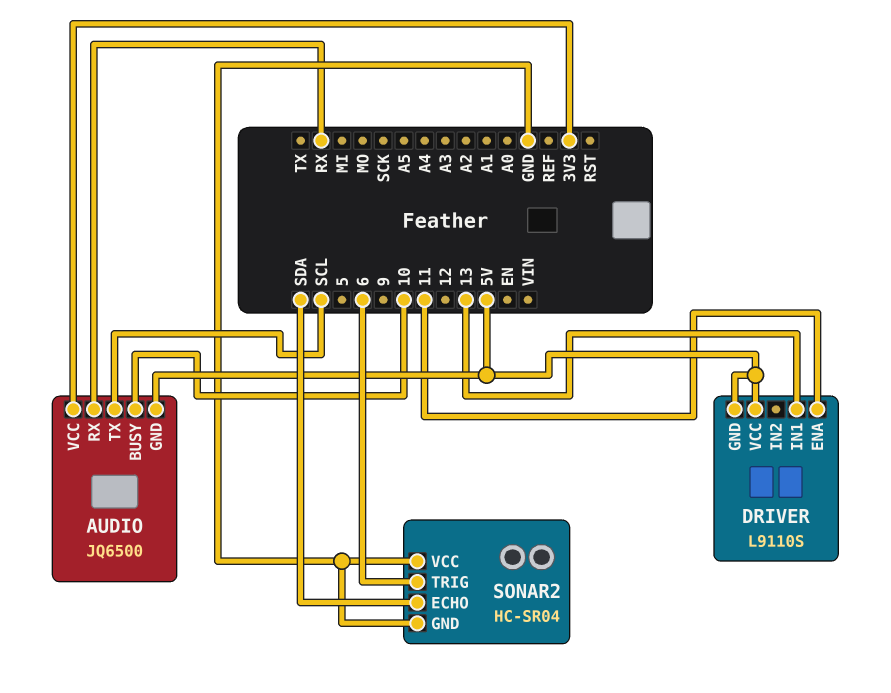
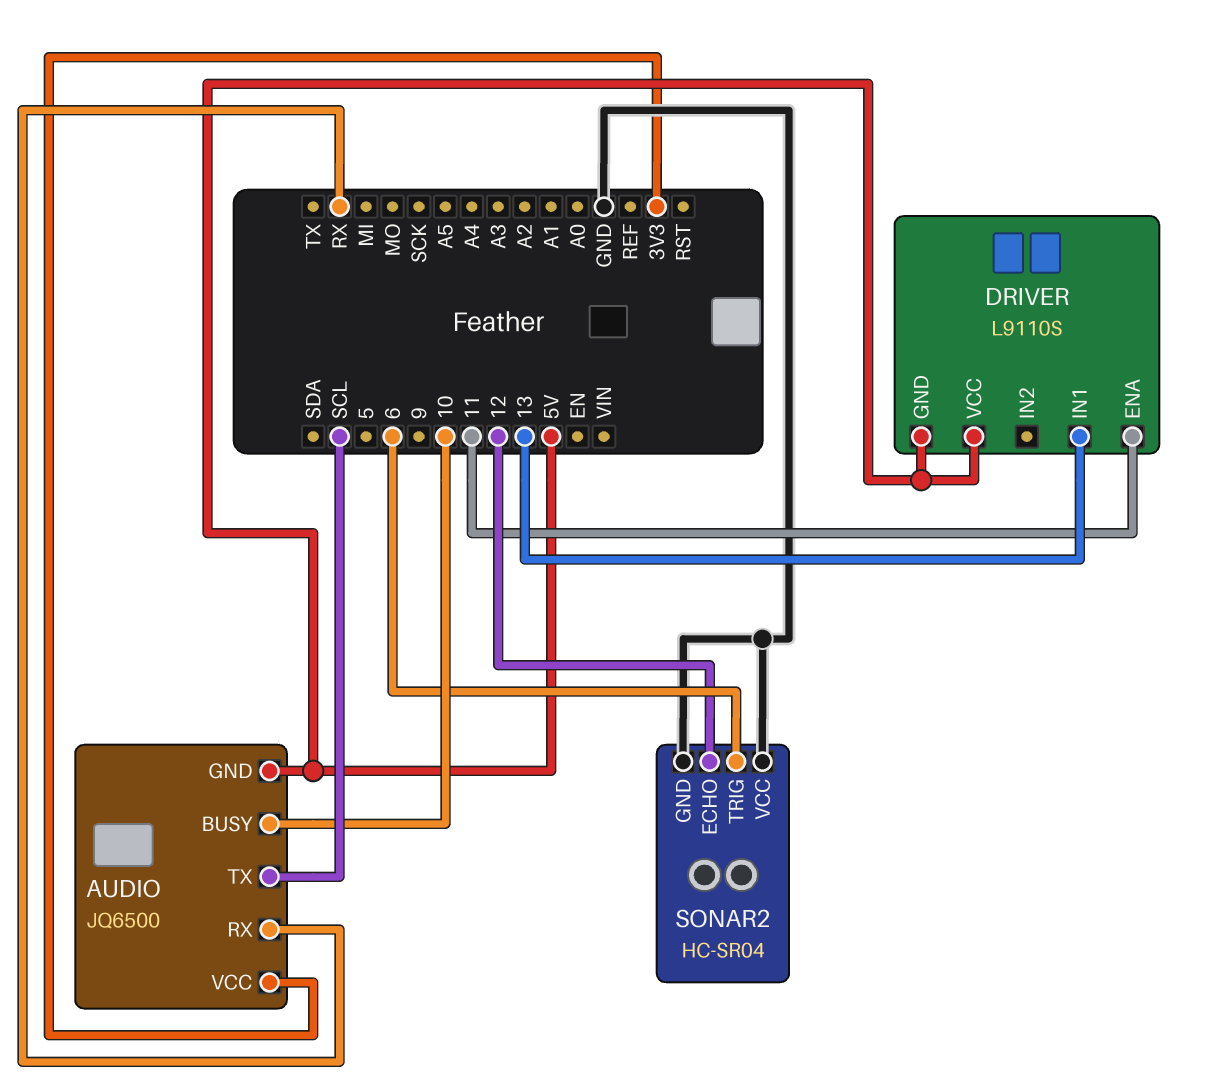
SONAR2 pin ECHO: SDA -> 12

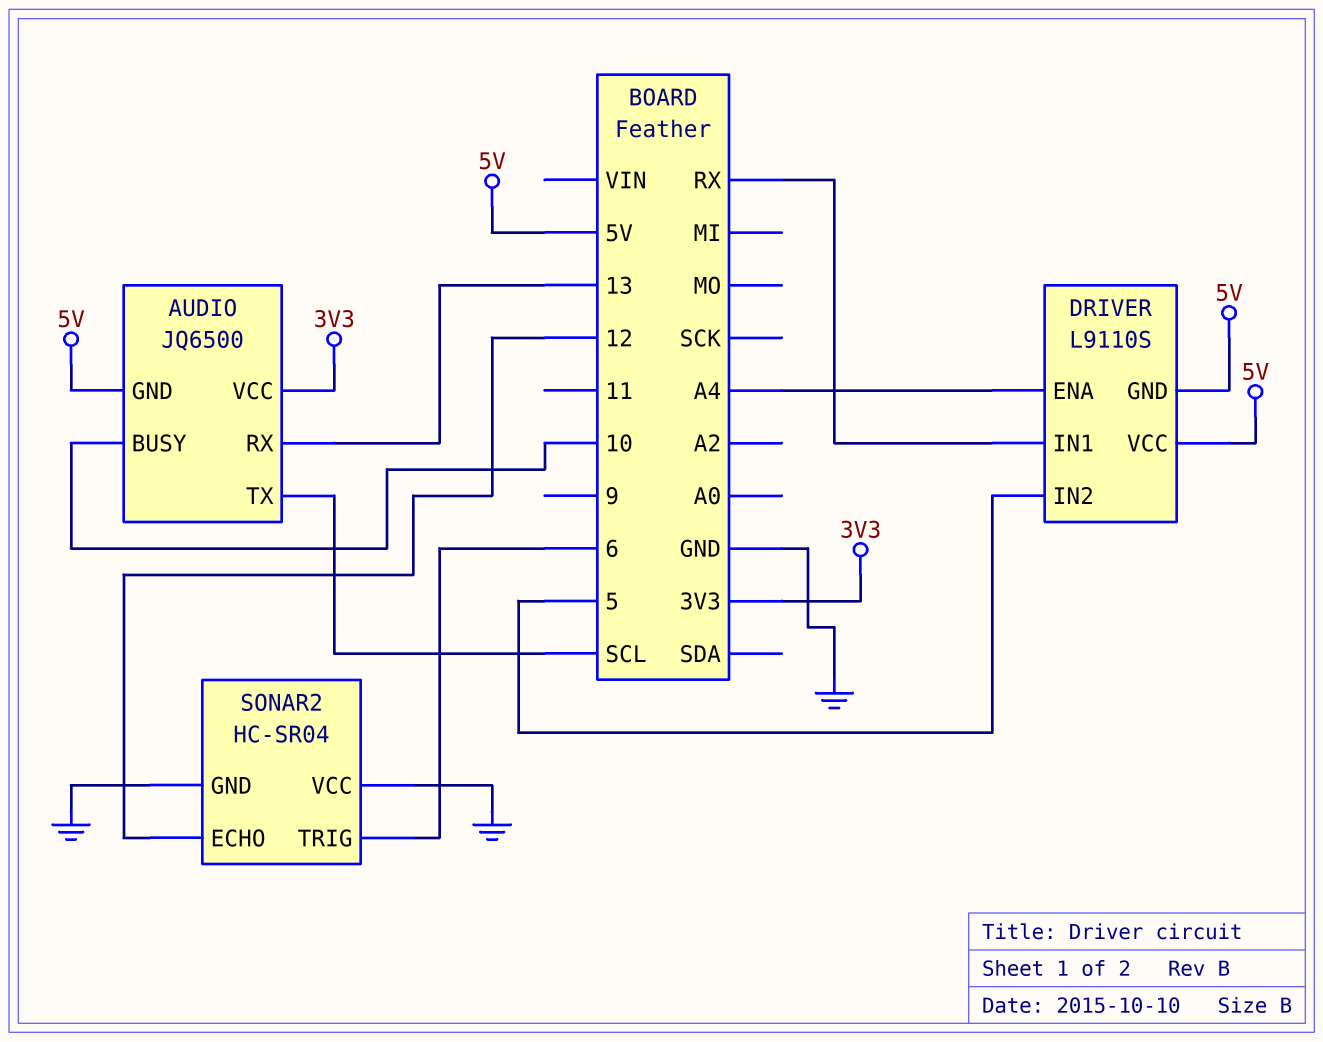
AUDIO pin RX: RX -> 13
DRIVER pin ENA: 11 -> A4
DRIVER pin IN1: 13 -> RX
DRIVER pin IN2: none -> 5

